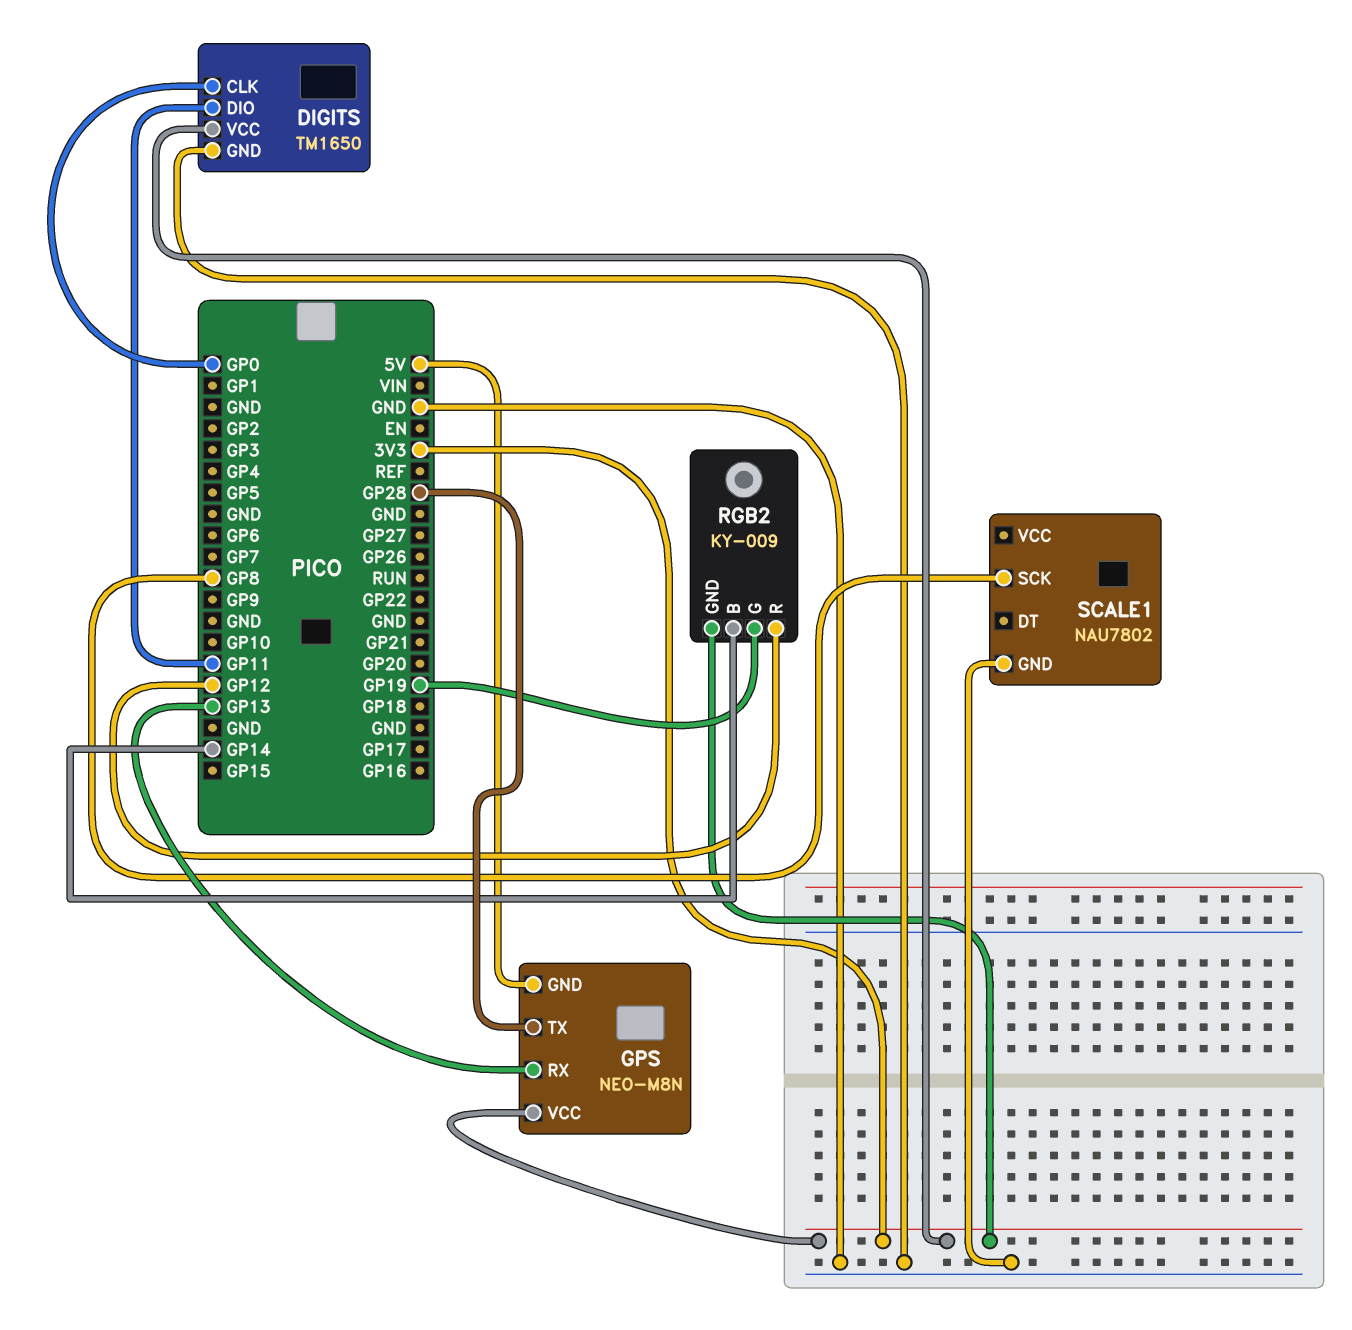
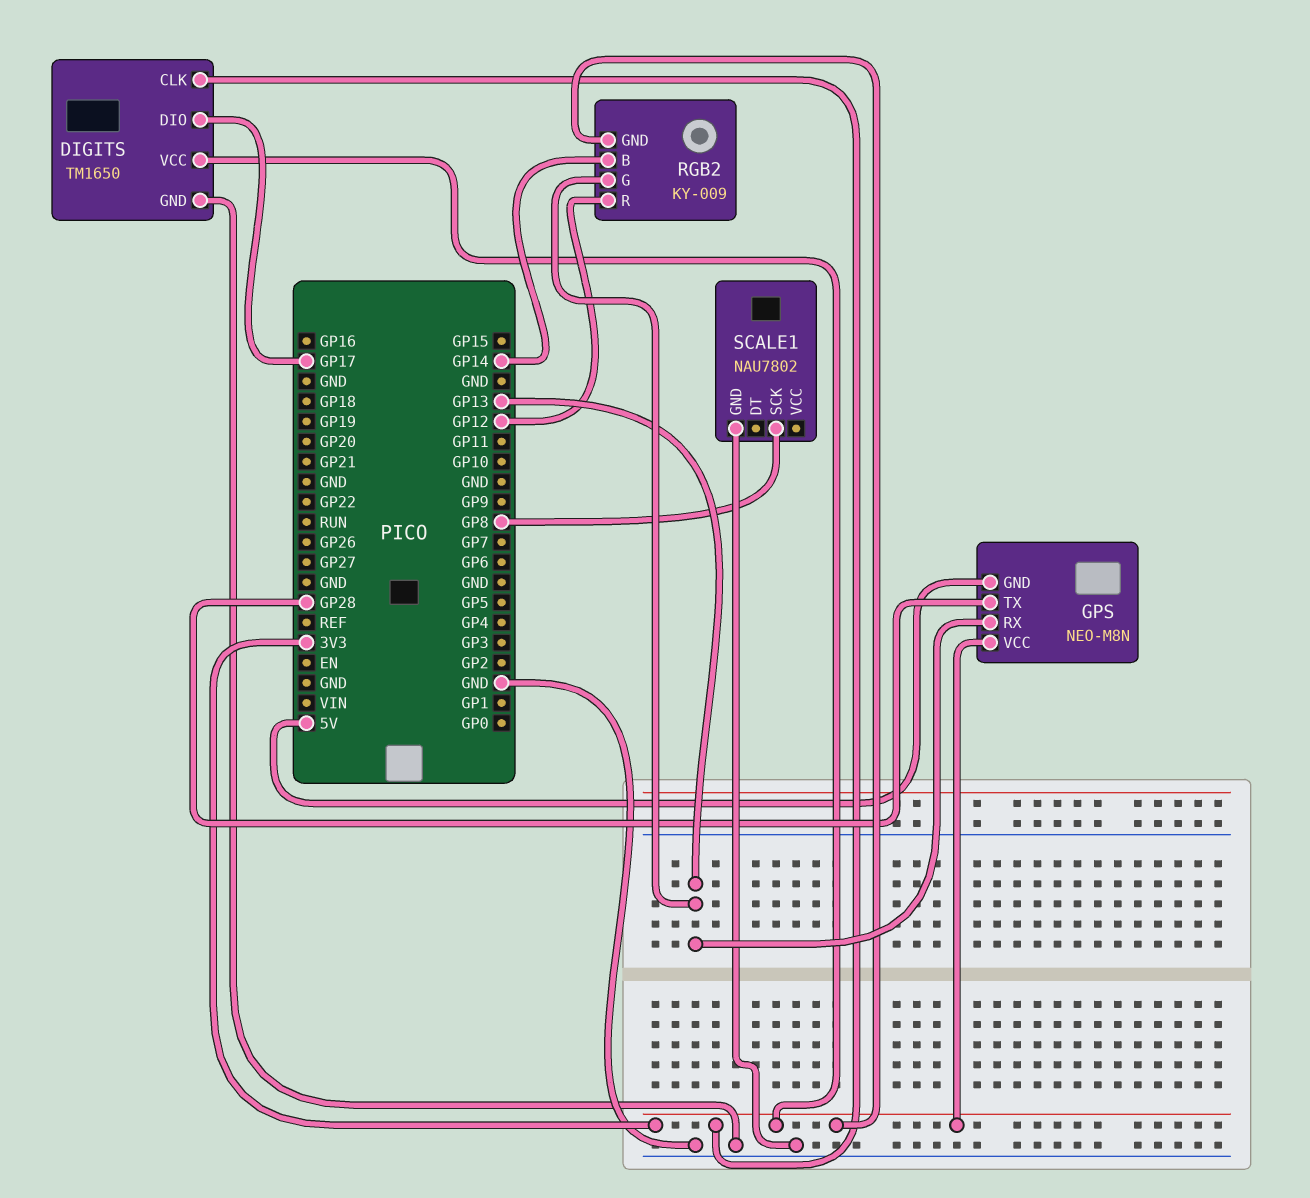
DIGITS pin CLK: GP0 -> 3V3
DIGITS pin DIO: GP11 -> GP17
RGB2 pin G: GP19 -> GP13

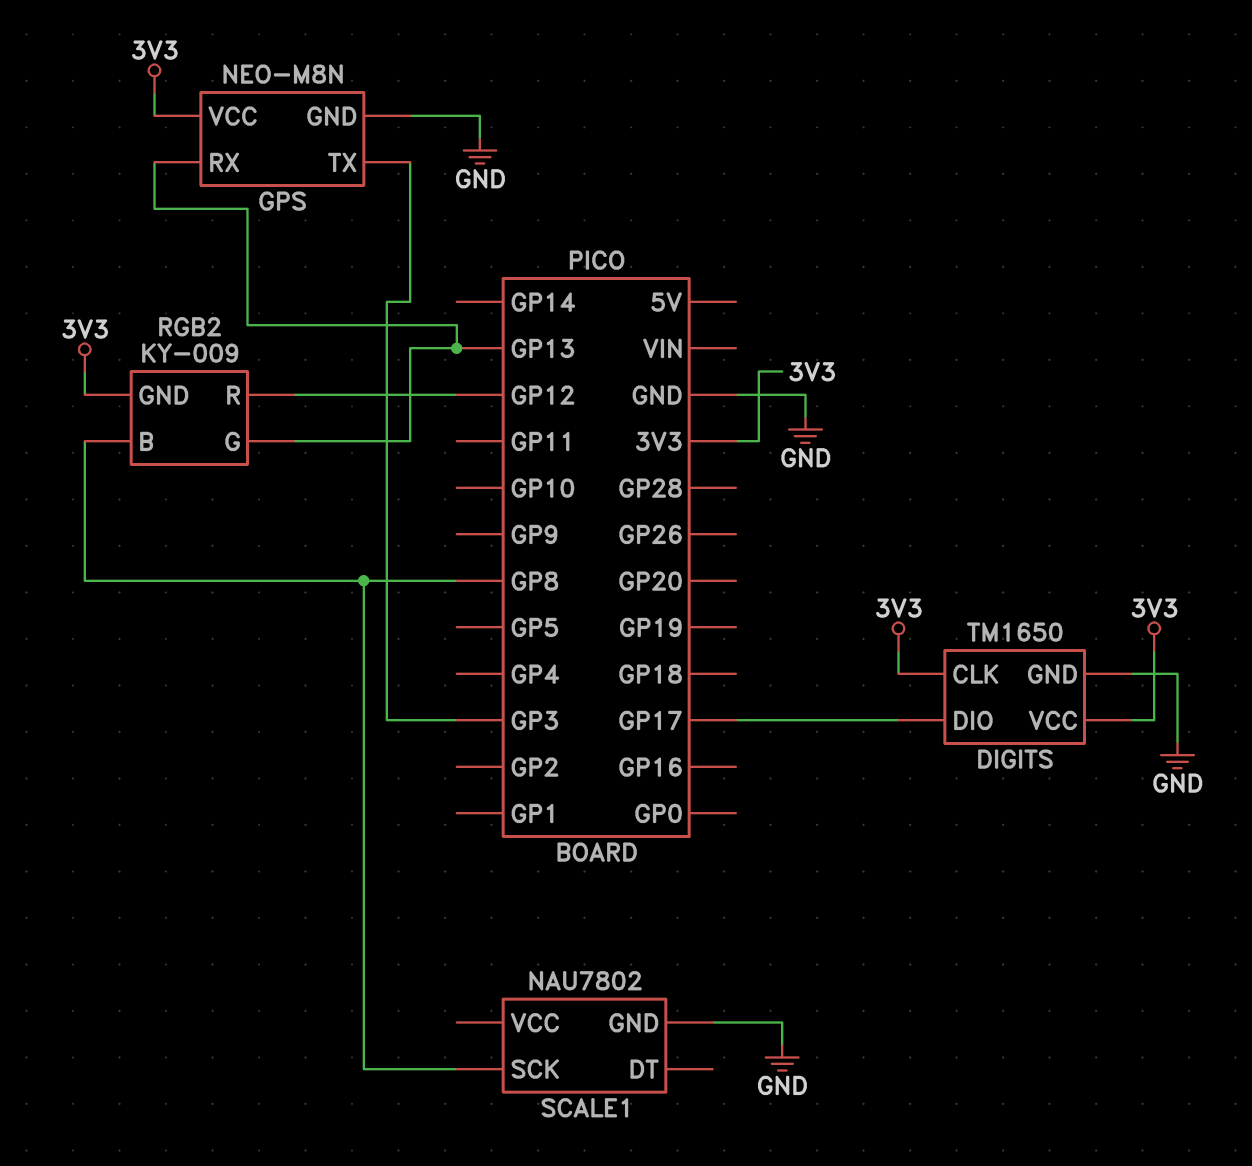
GPS pin GND: 5V -> GND
GPS pin TX: GP28 -> GP3
RGB2 pin B: GP14 -> GP8

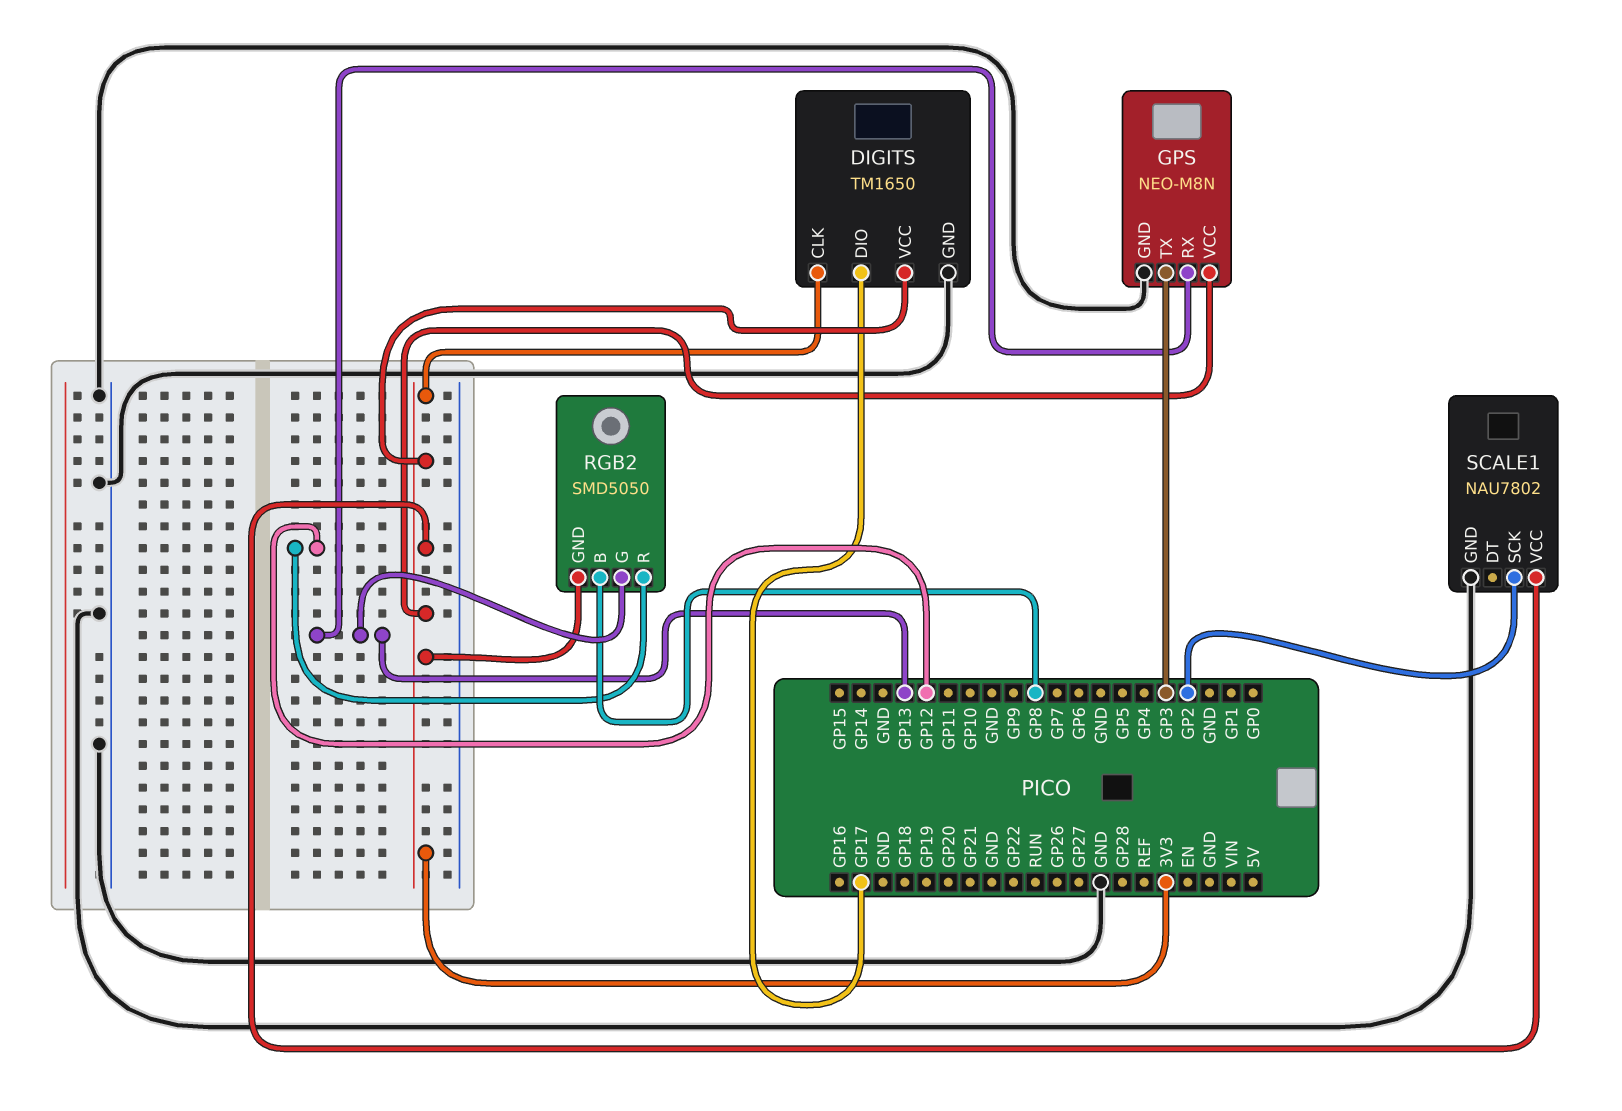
RGB2: KY-009 -> SMD5050
SCALE1 pin SCK: GP8 -> GP2
SCALE1 pin VCC: none -> 3V3

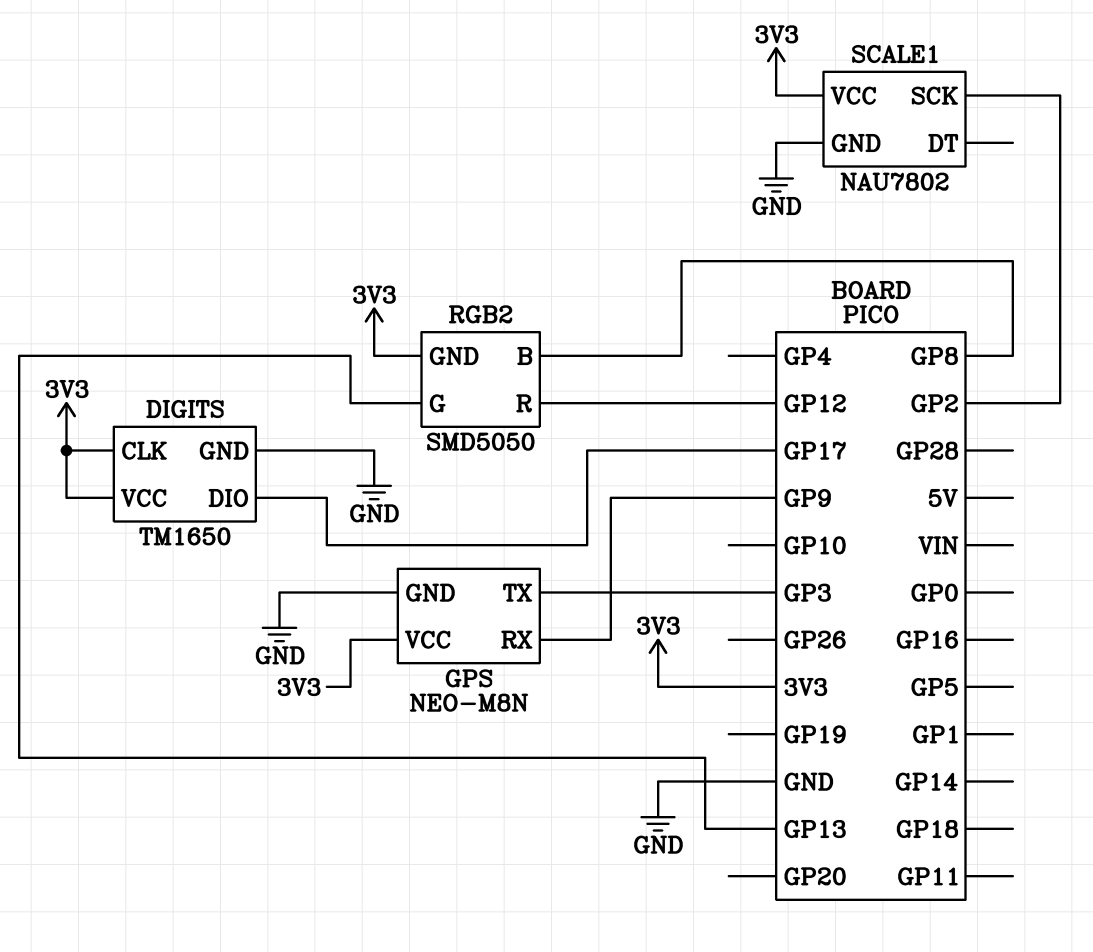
GPS pin RX: GP13 -> GP9

